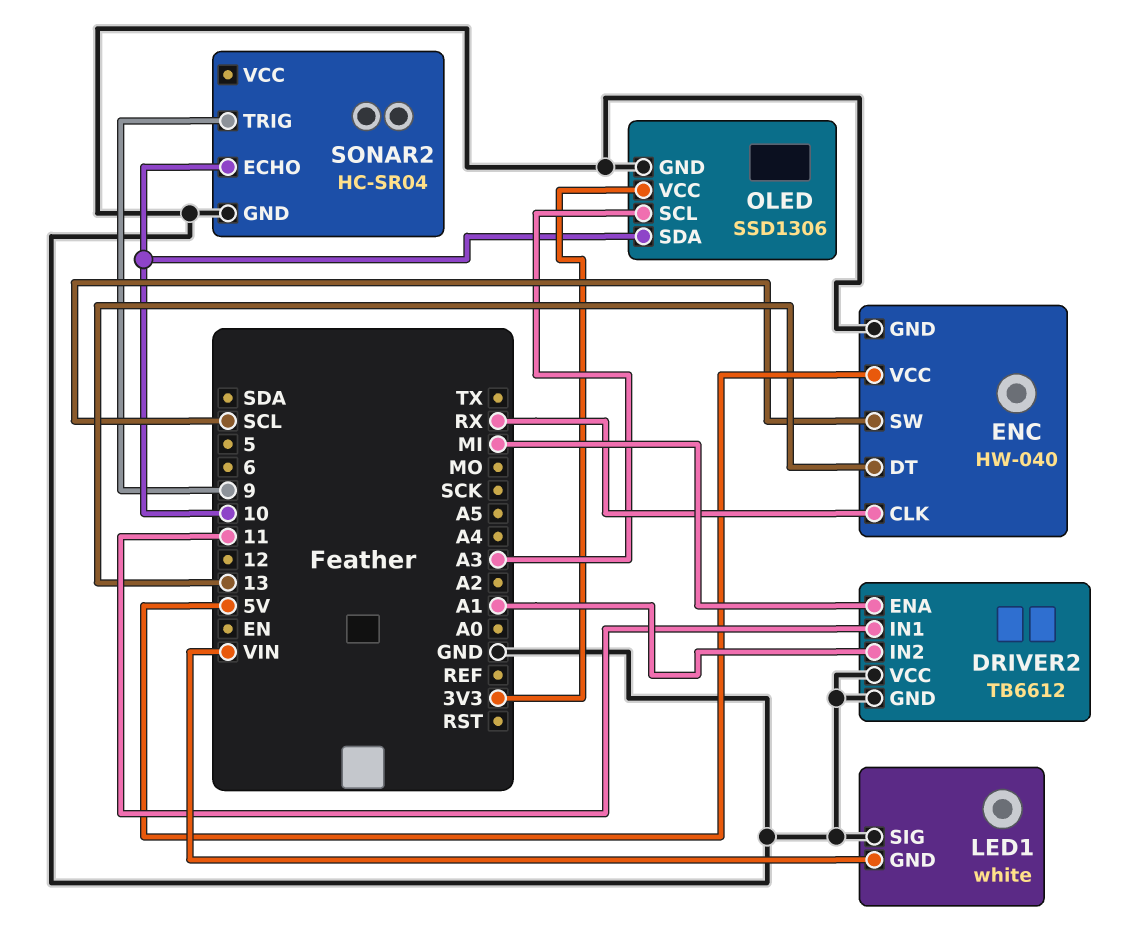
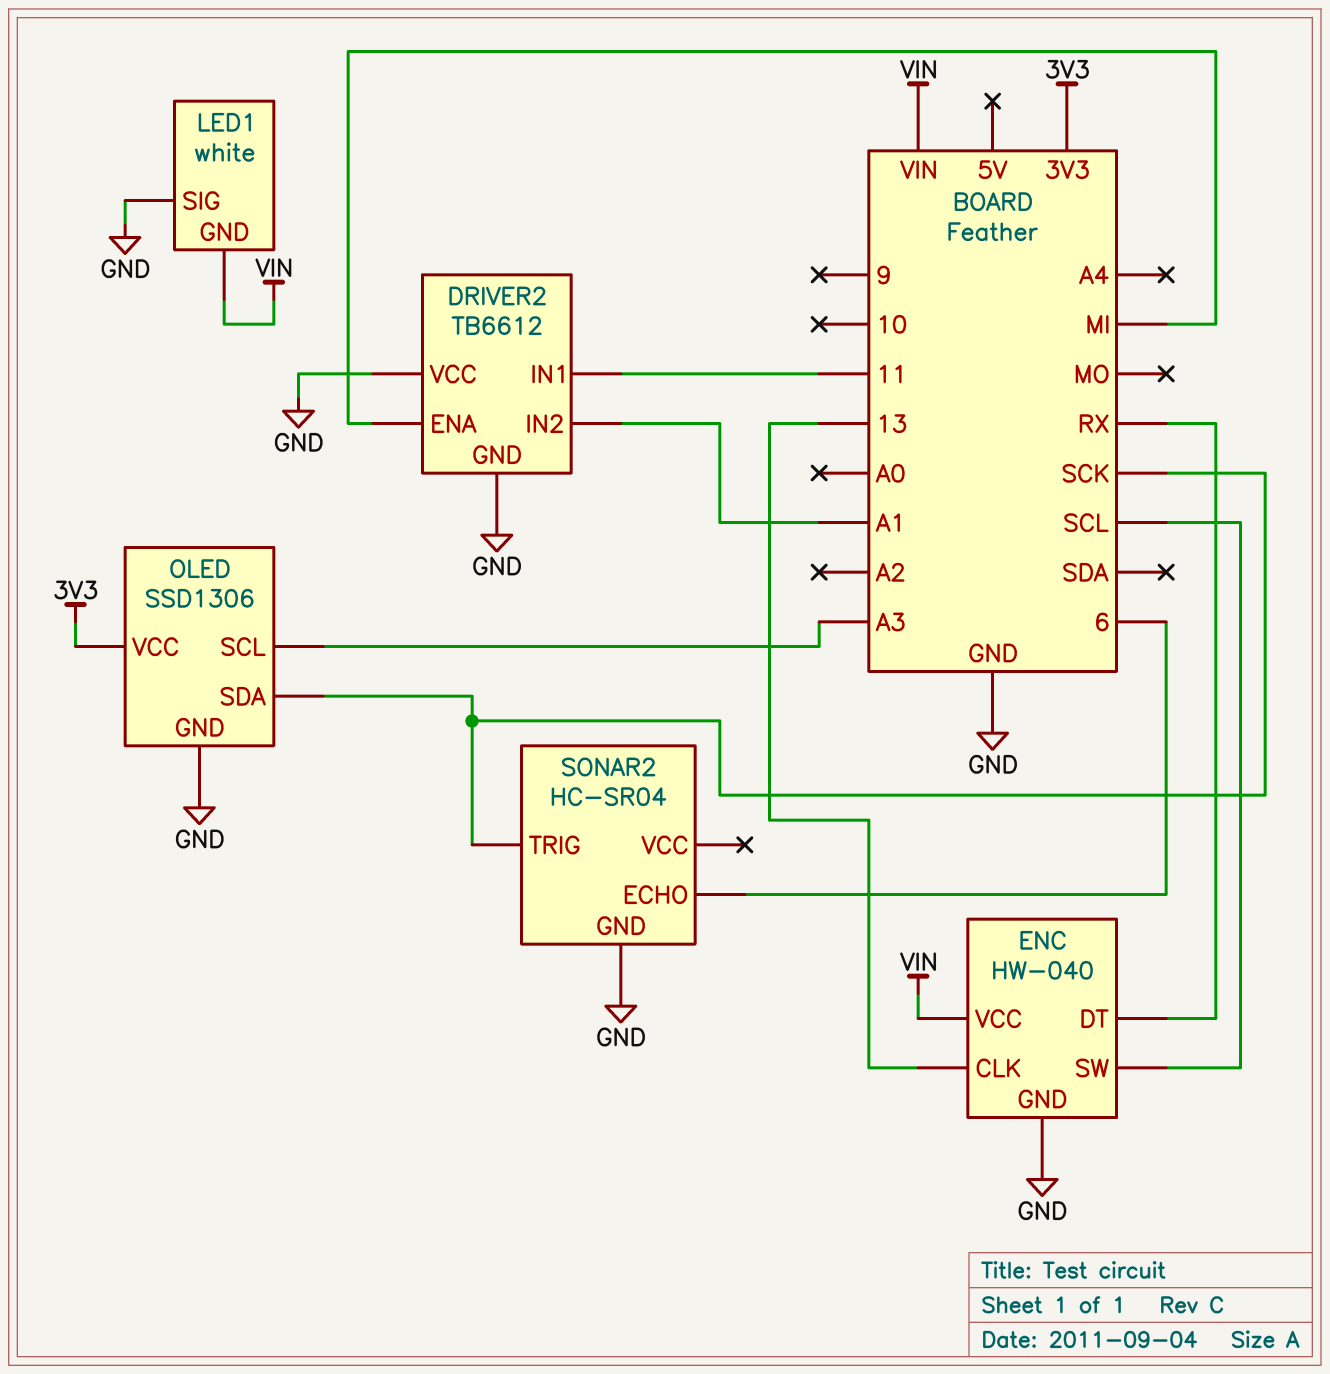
ENC pin CLK: RX -> 13
ENC pin DT: 13 -> RX
ENC pin VCC: 5V -> VIN
OLED pin SDA: 10 -> SCK
SONAR2 pin ECHO: 10 -> 6
SONAR2 pin TRIG: 9 -> SCK

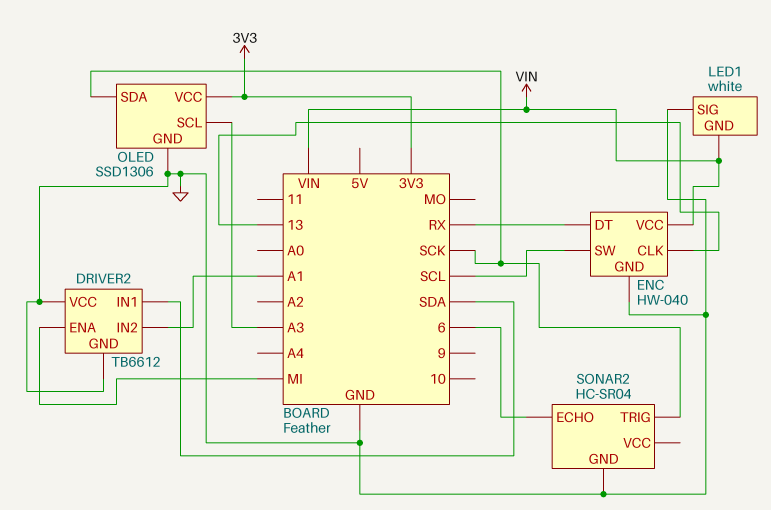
DRIVER2 pin IN1: 11 -> SDA

